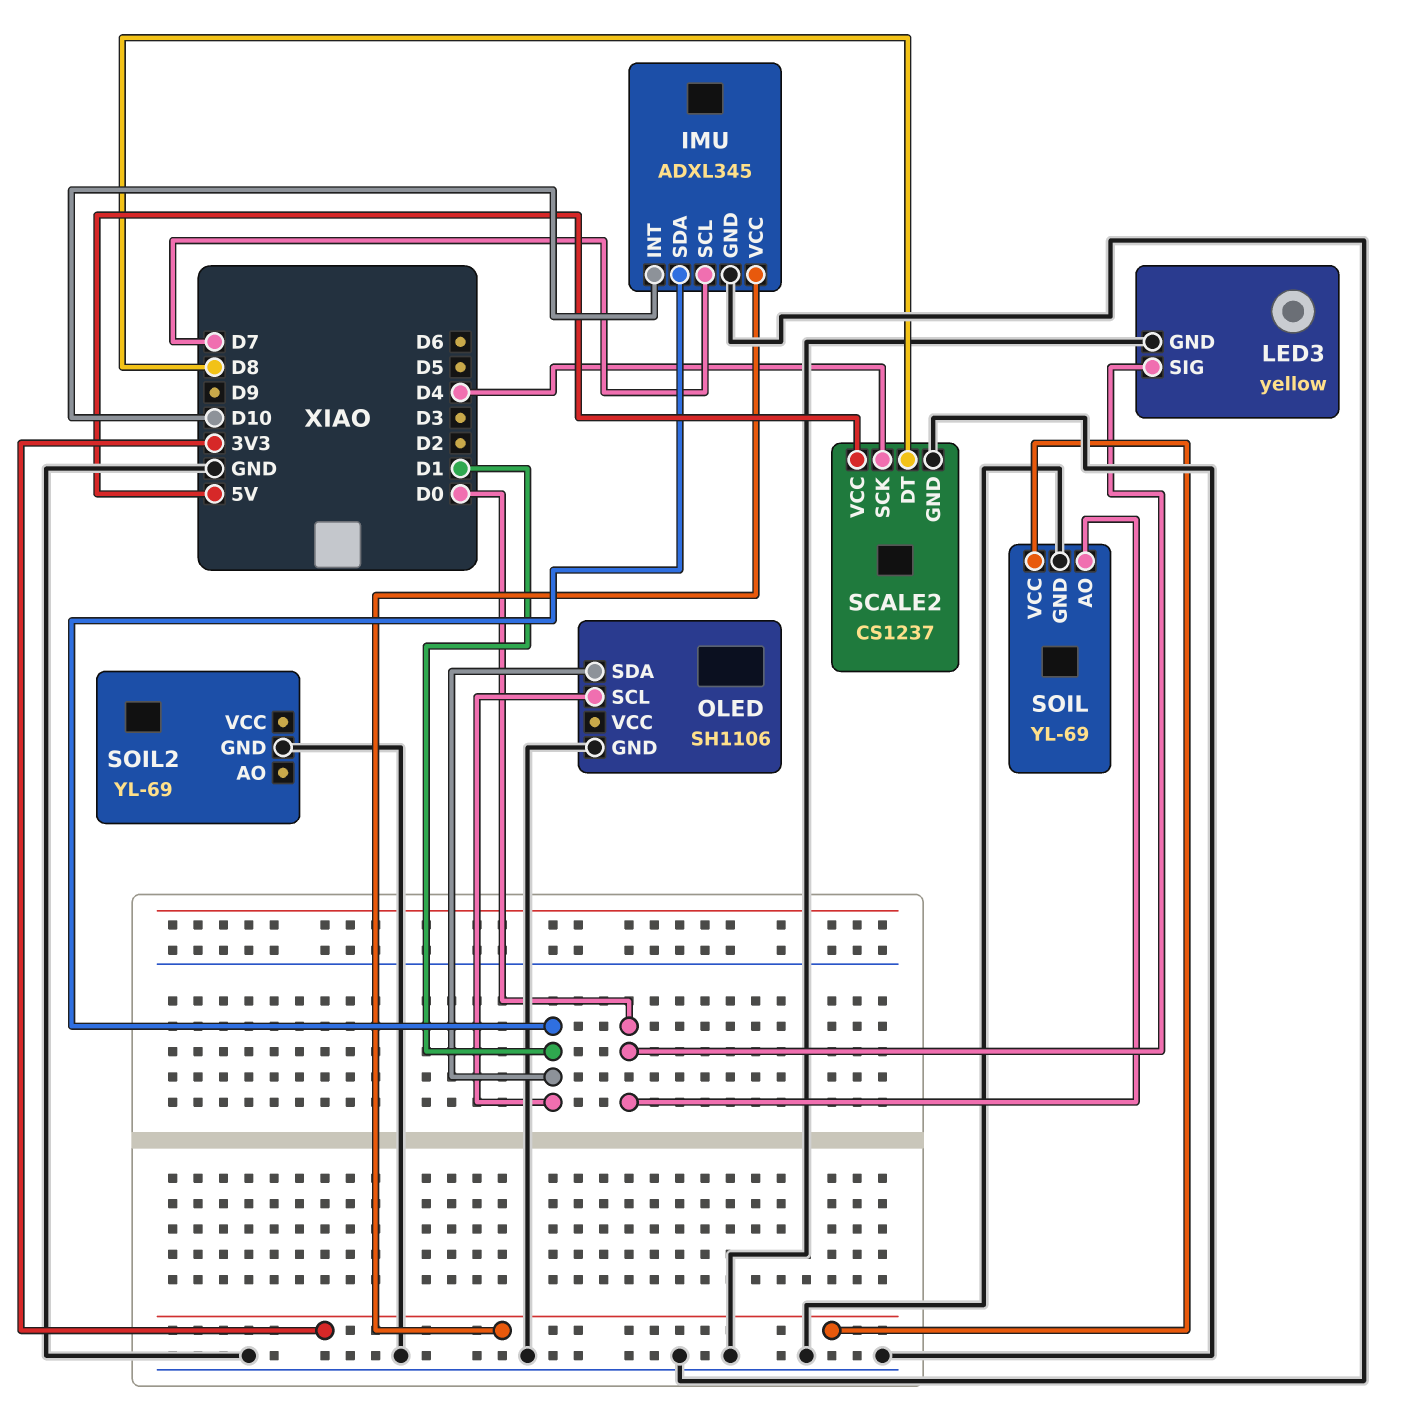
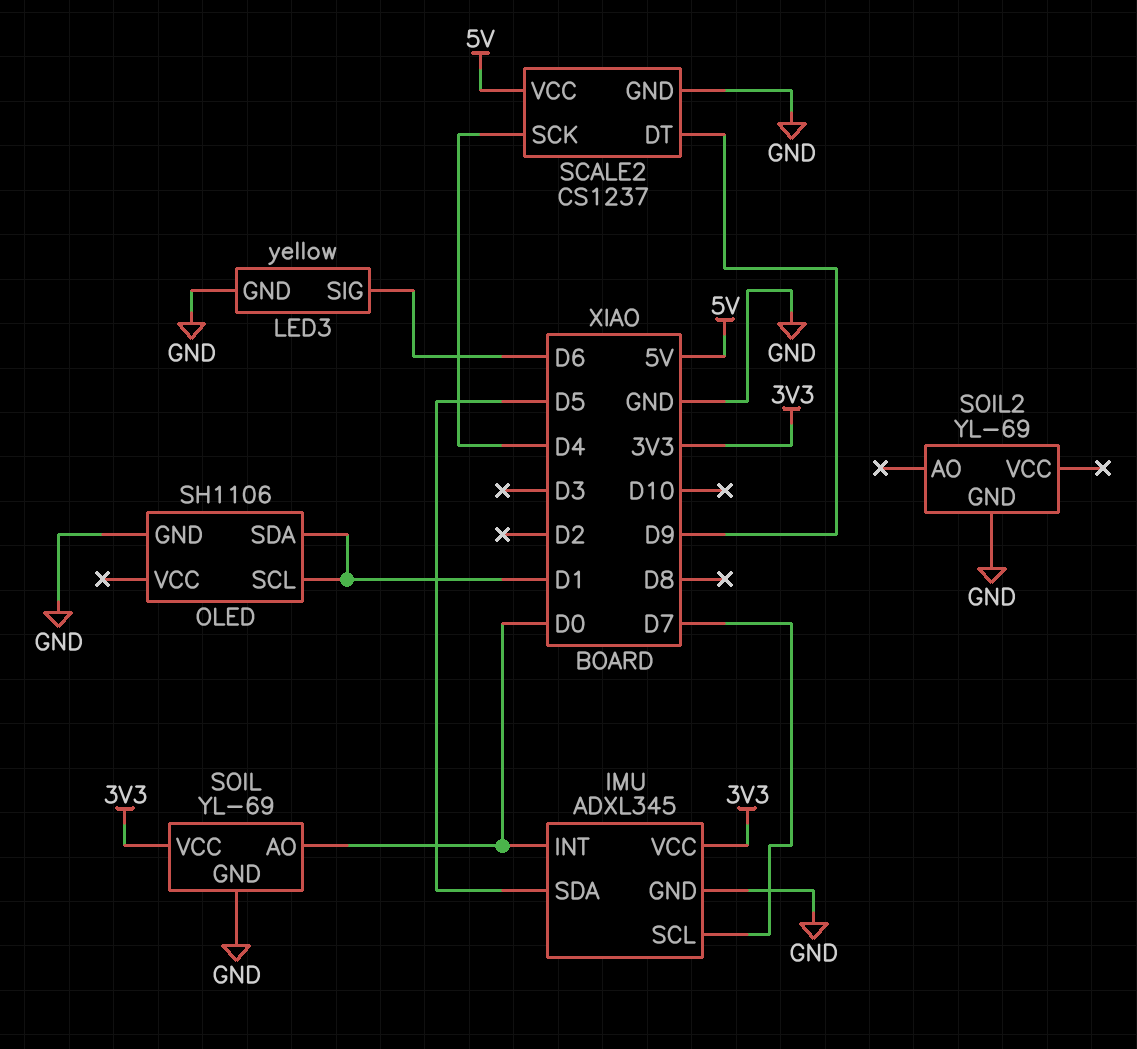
IMU pin INT: D10 -> D0
IMU pin SDA: D1 -> D5
LED3 pin SIG: D0 -> D6
SCALE2 pin DT: D8 -> D9

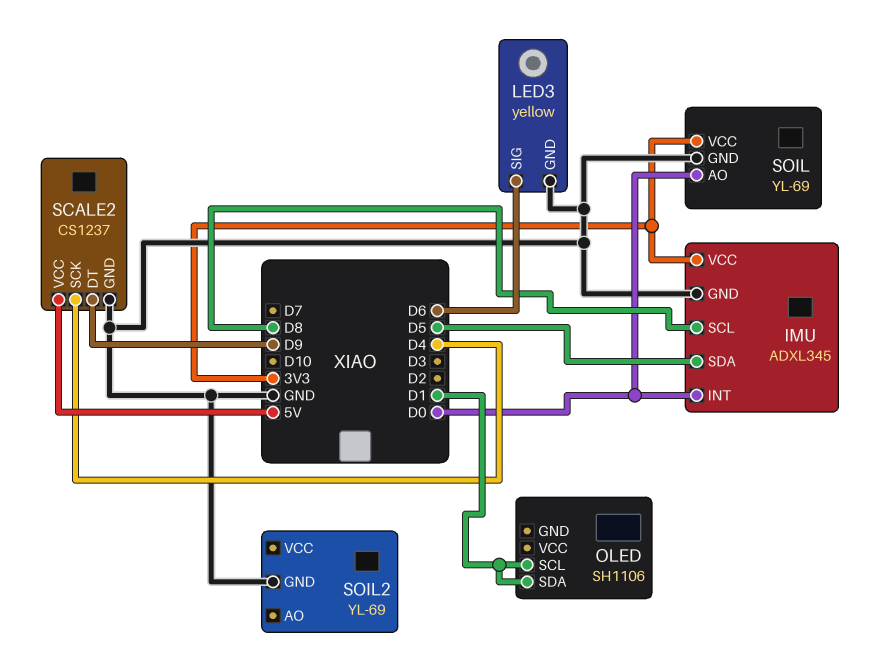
IMU pin SCL: D7 -> D8
OLED pin GND: GND -> none

